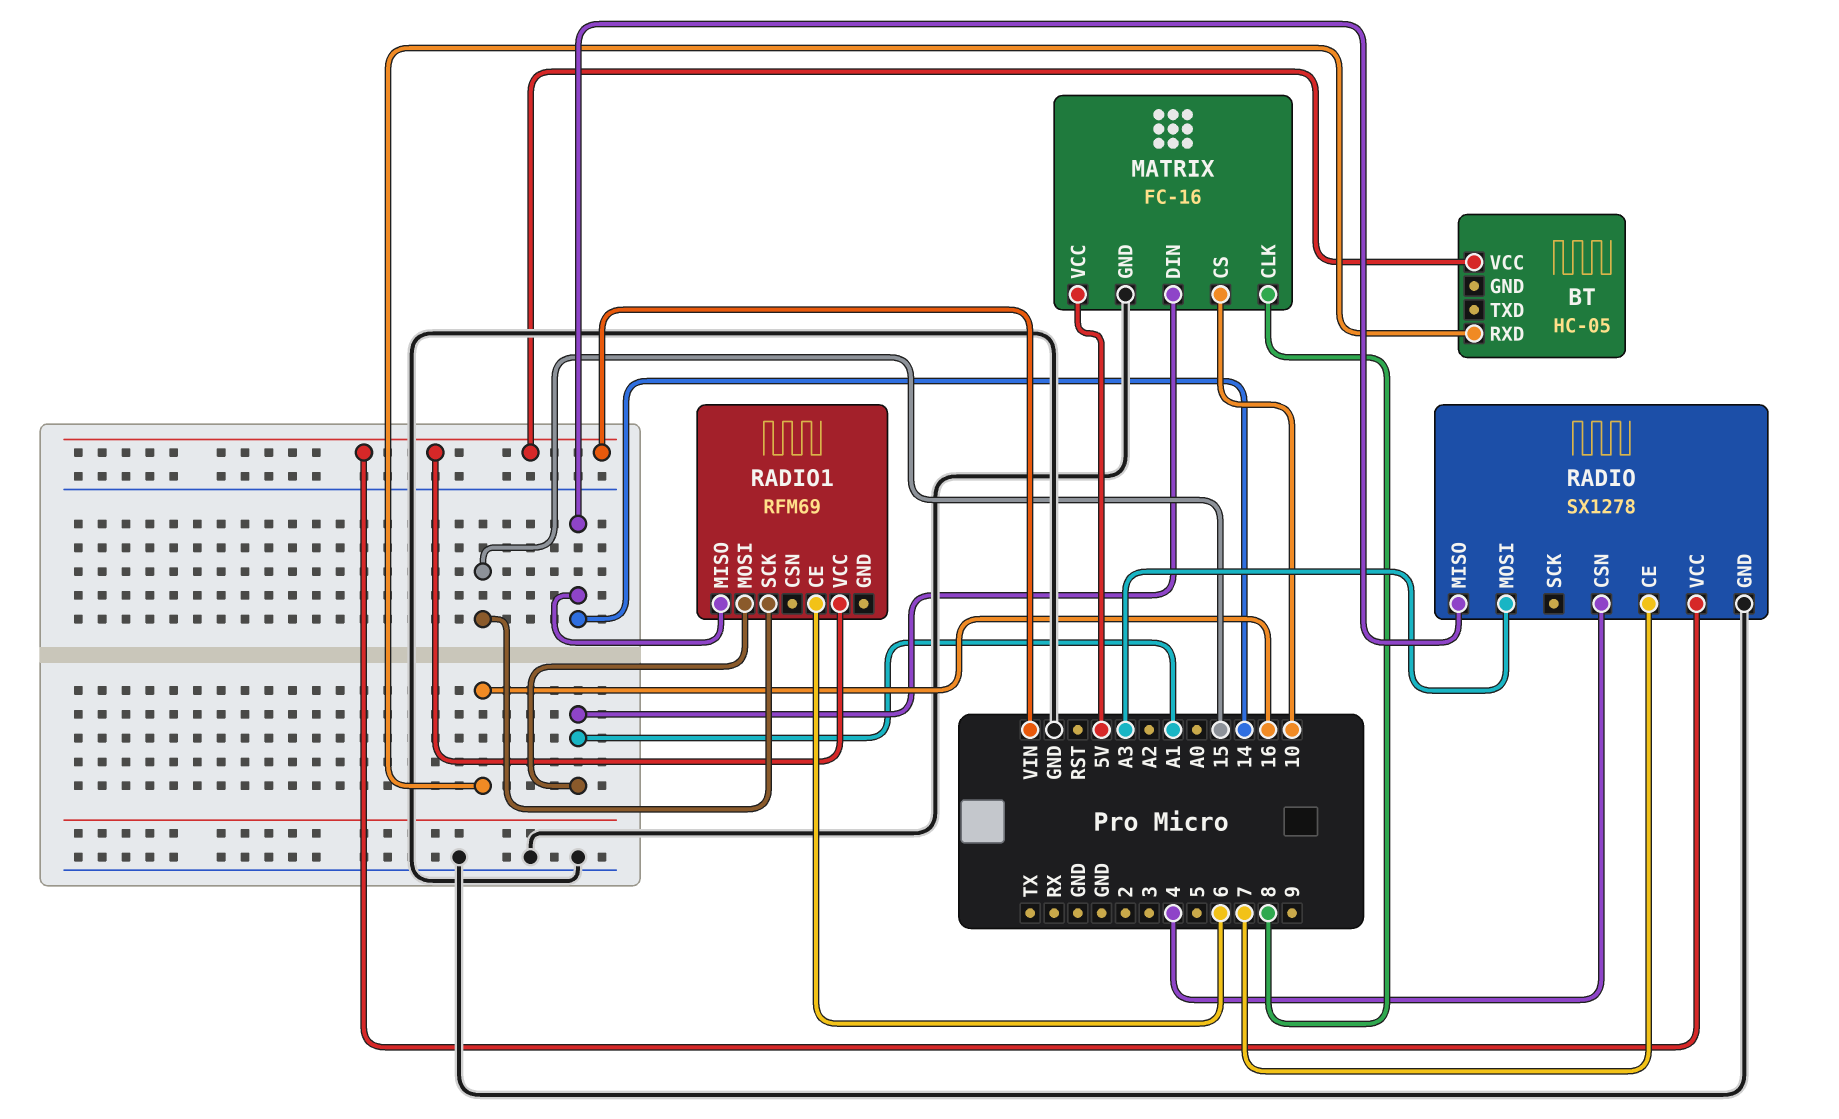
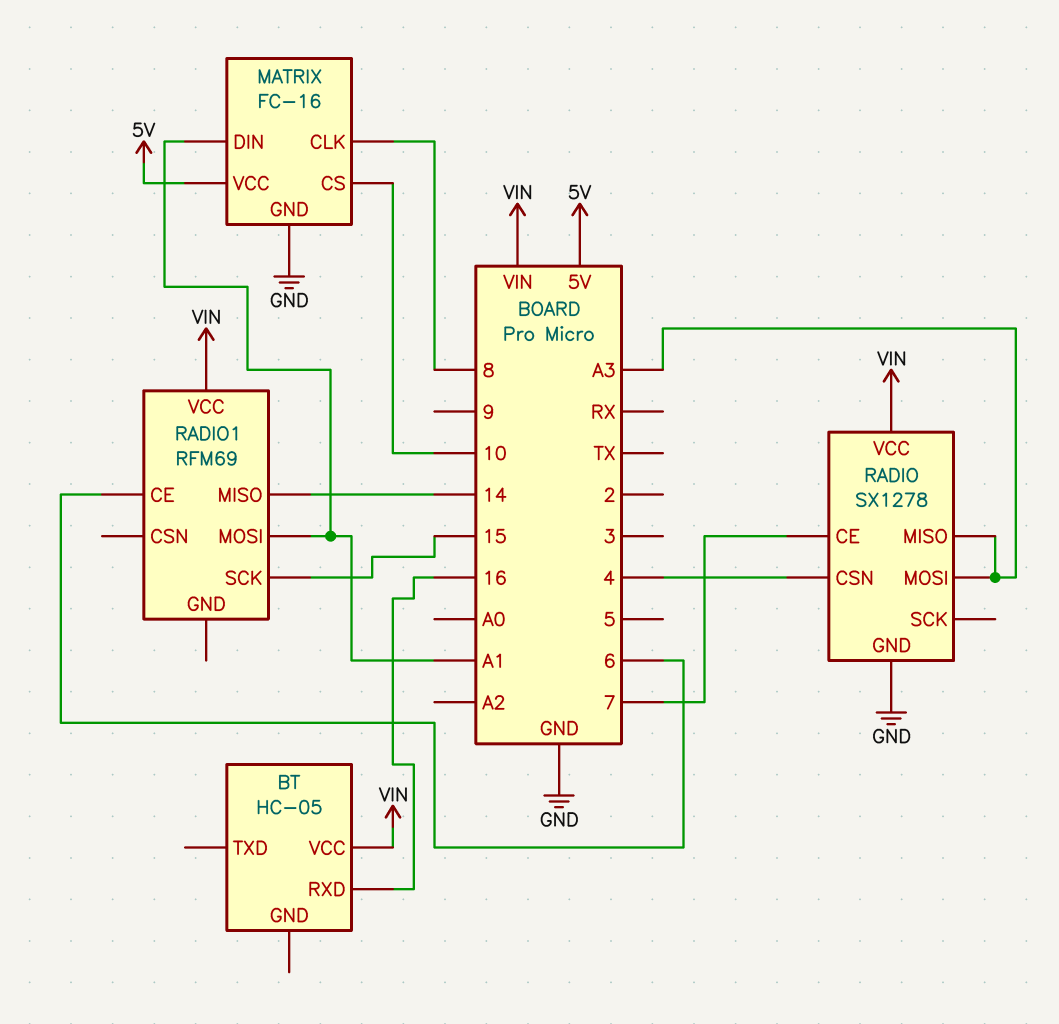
RADIO pin MISO: 14 -> A3

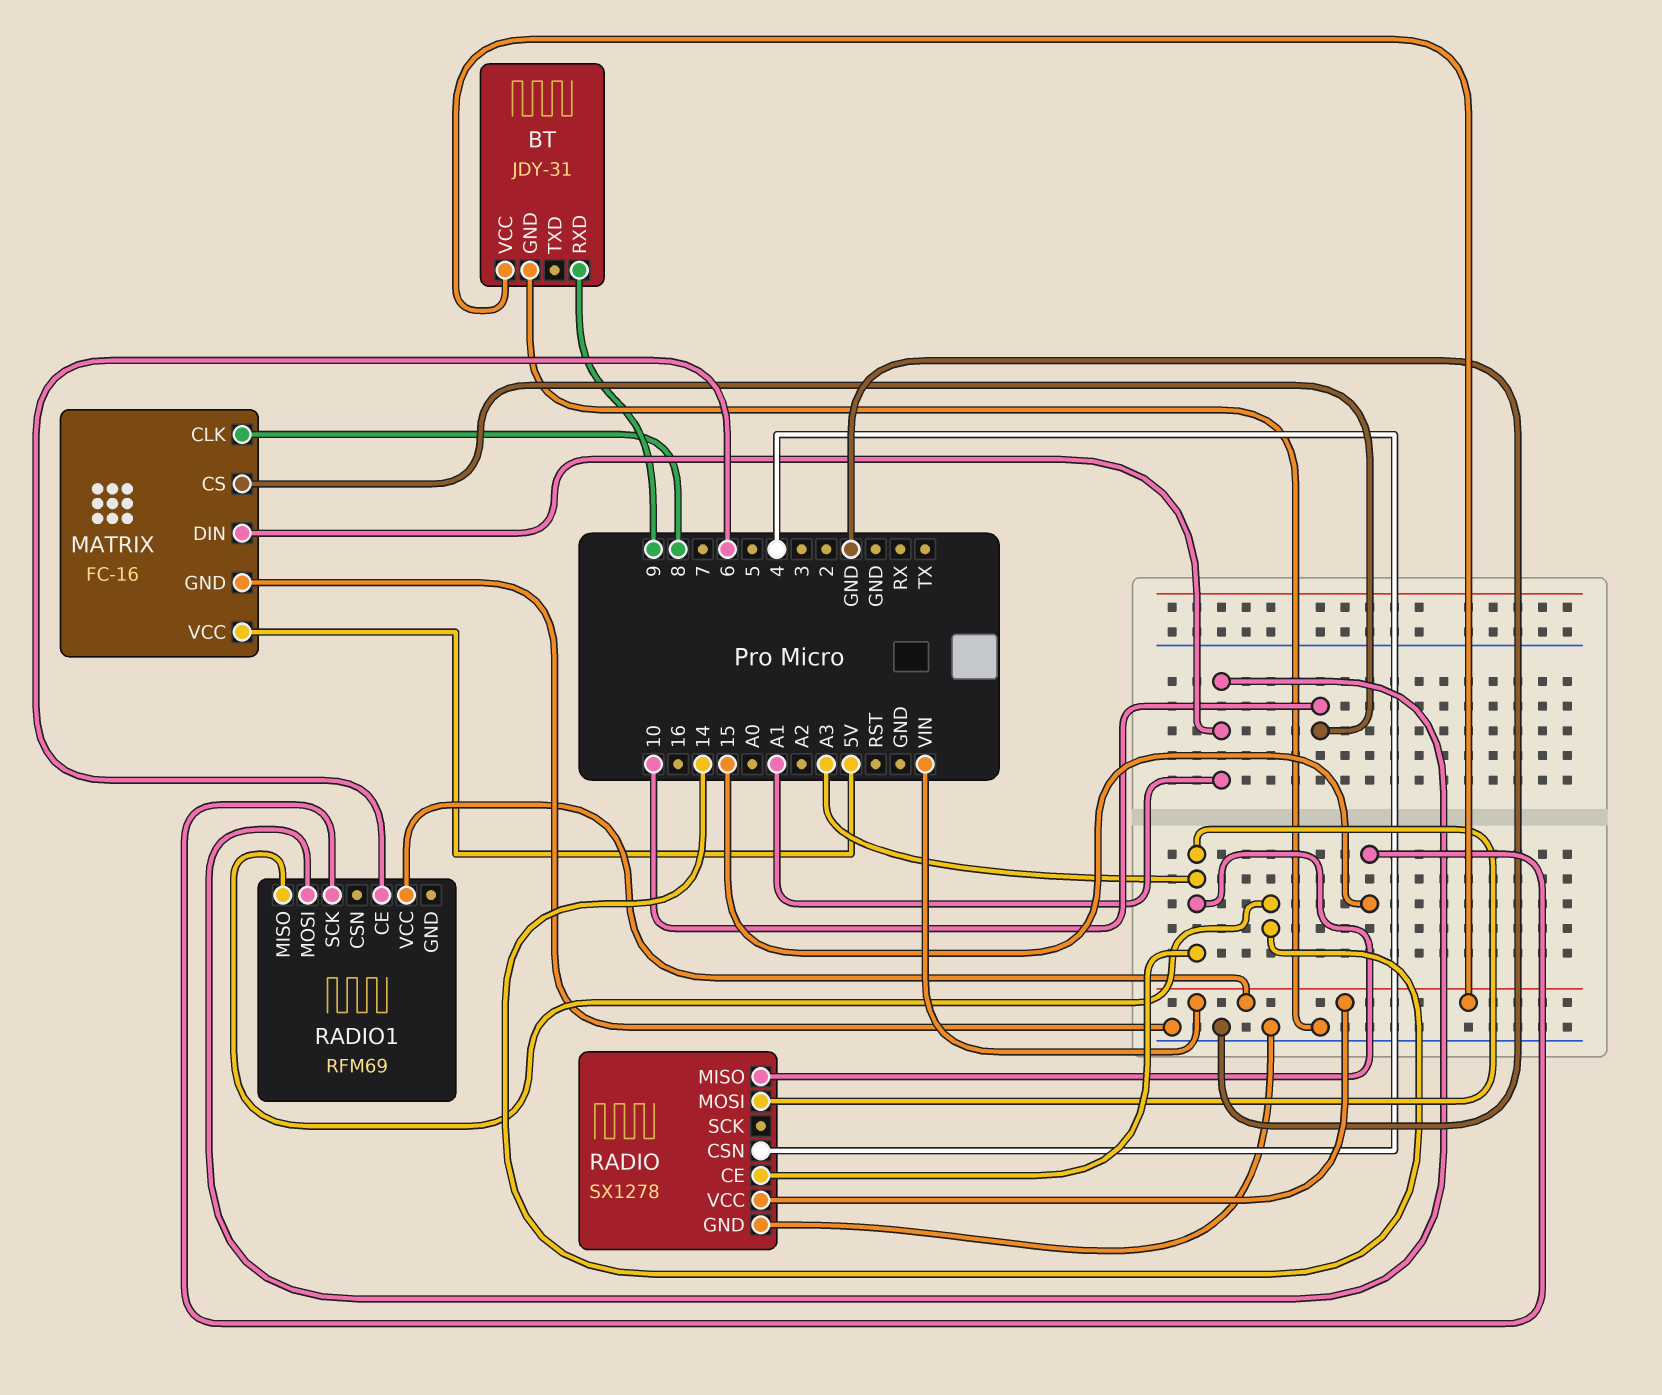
BT: HC-05 -> JDY-31
BT pin GND: none -> GND
BT pin RXD: 16 -> 9
RADIO pin CE: 7 -> A3

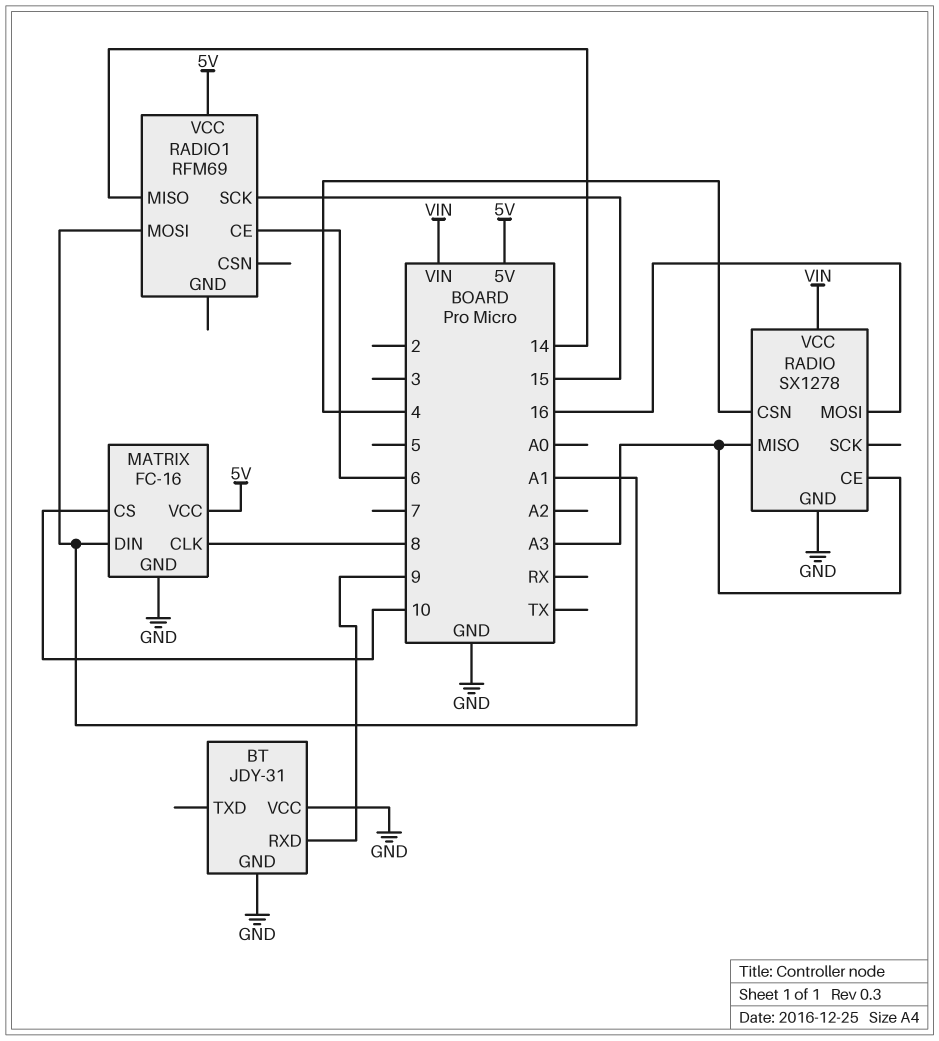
BT pin VCC: VIN -> GND
RADIO pin MOSI: A3 -> 16
RADIO1 pin VCC: VIN -> 5V

